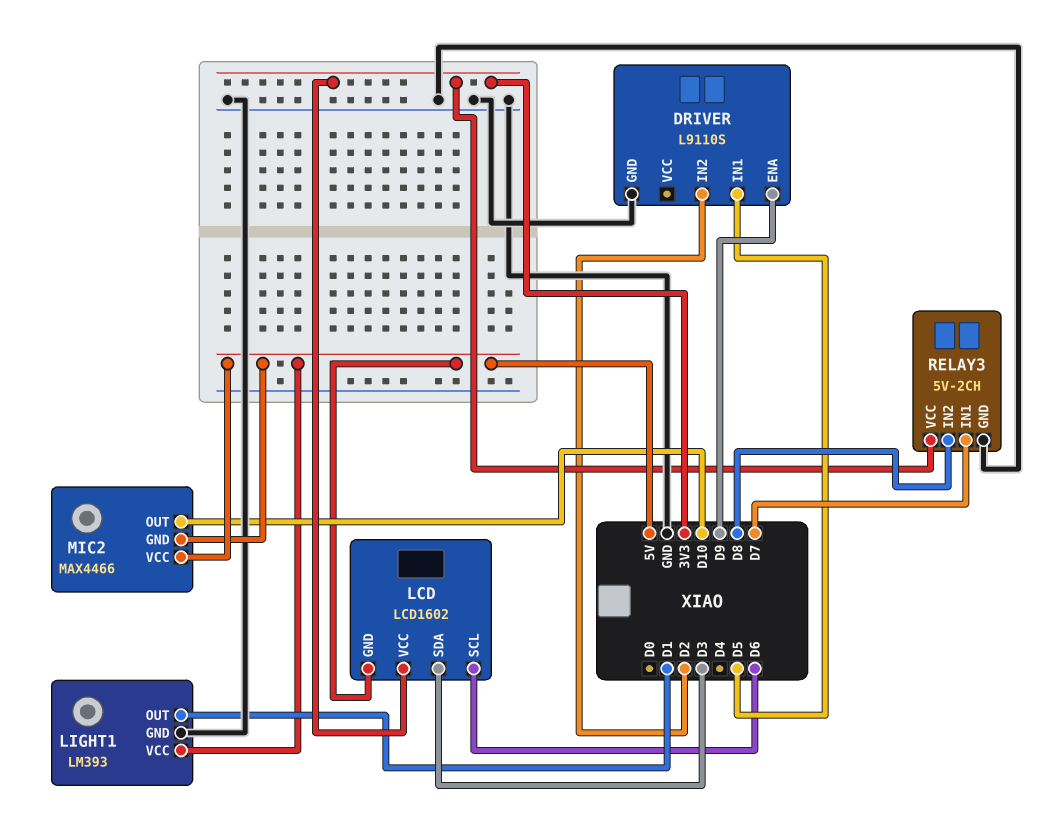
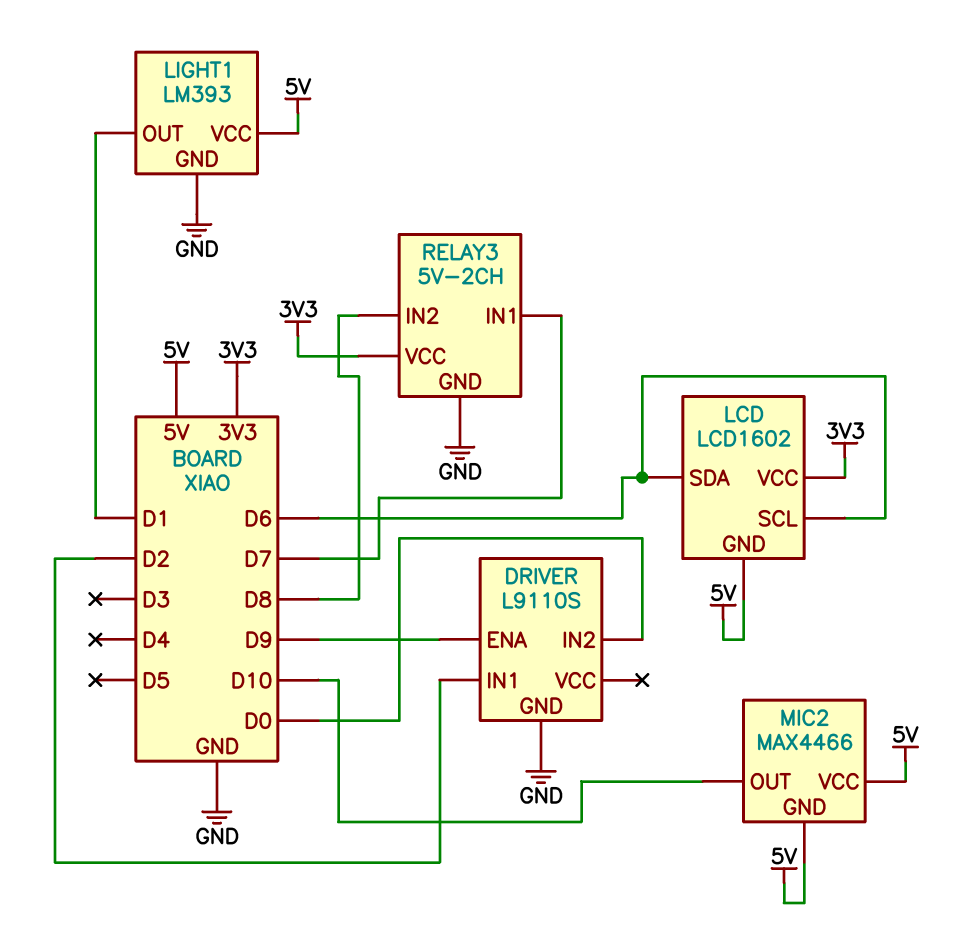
DRIVER pin IN1: D5 -> D2
DRIVER pin IN2: D2 -> D0
LCD pin SDA: D3 -> D6

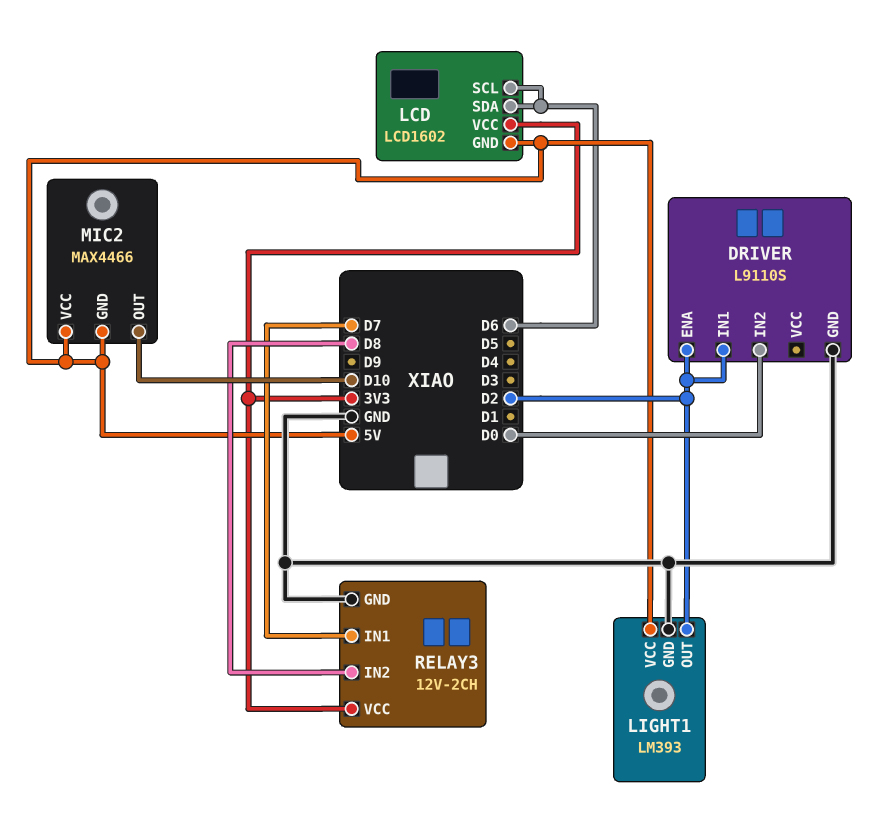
DRIVER pin ENA: D9 -> D2
LIGHT1 pin OUT: D1 -> D2
RELAY3: 5V-2CH -> 12V-2CH

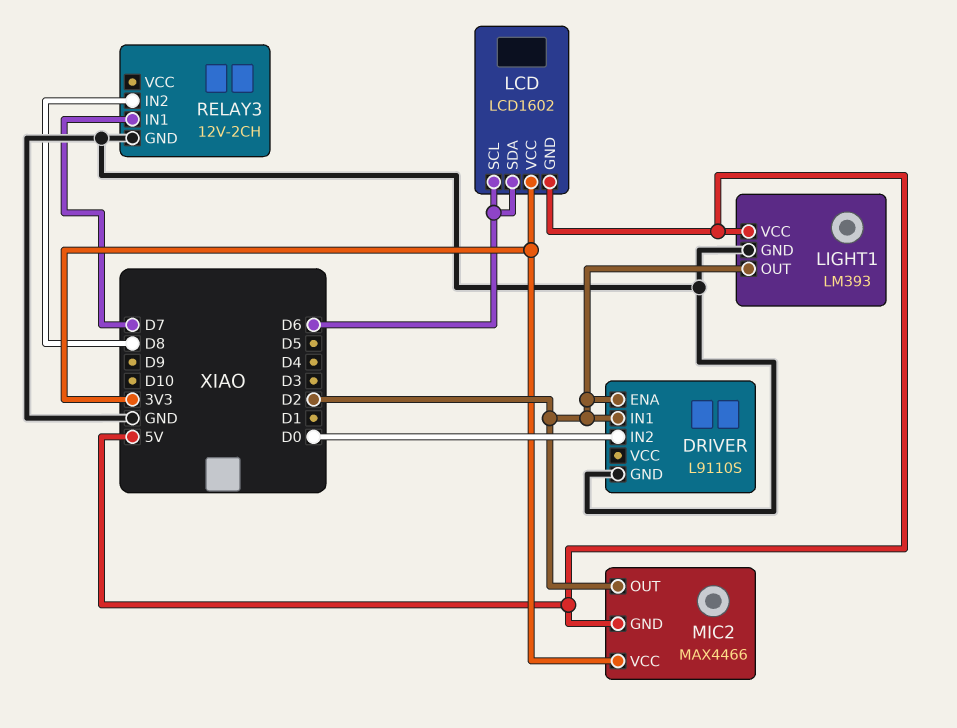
MIC2 pin OUT: D10 -> D2
MIC2 pin VCC: 5V -> 3V3
RELAY3 pin VCC: 3V3 -> none

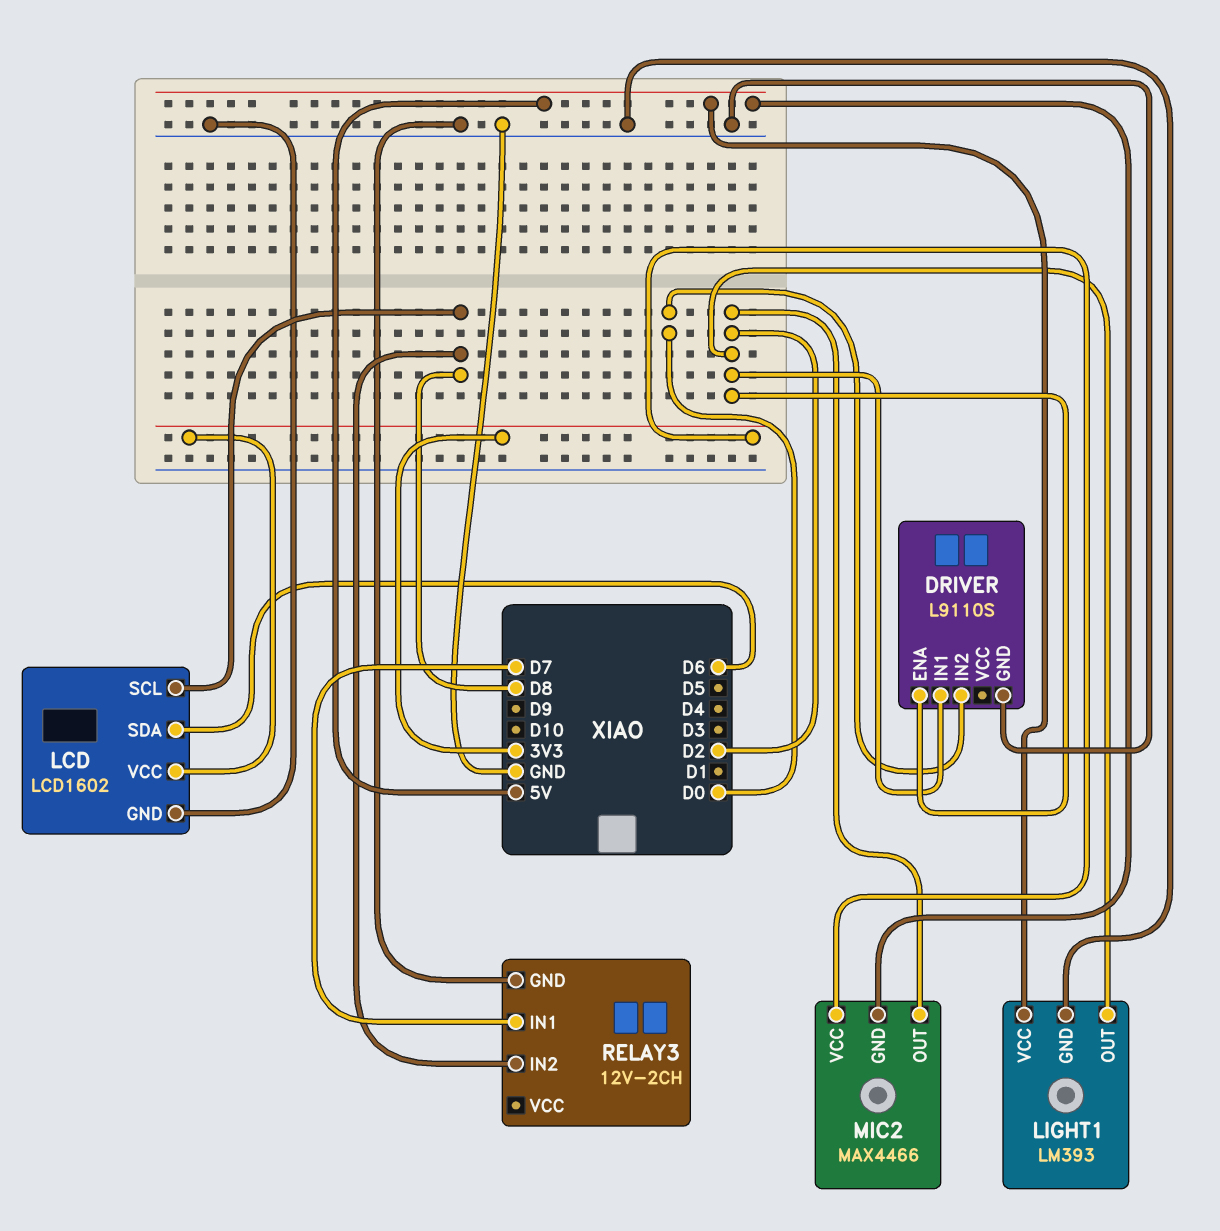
LCD pin GND: 5V -> GND
LCD pin SCL: D6 -> D8

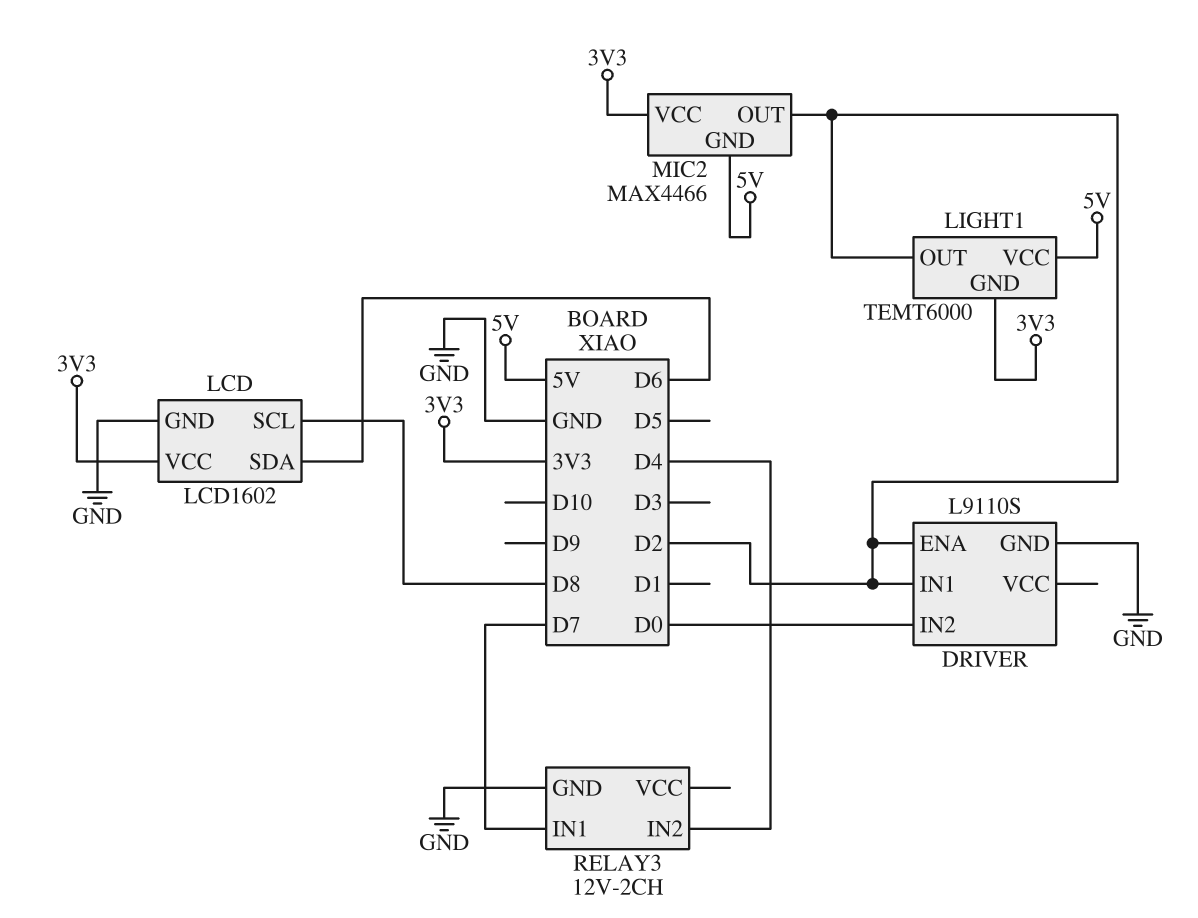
LIGHT1: LM393 -> TEMT6000
LIGHT1 pin GND: GND -> 3V3
RELAY3 pin IN2: D8 -> D4

